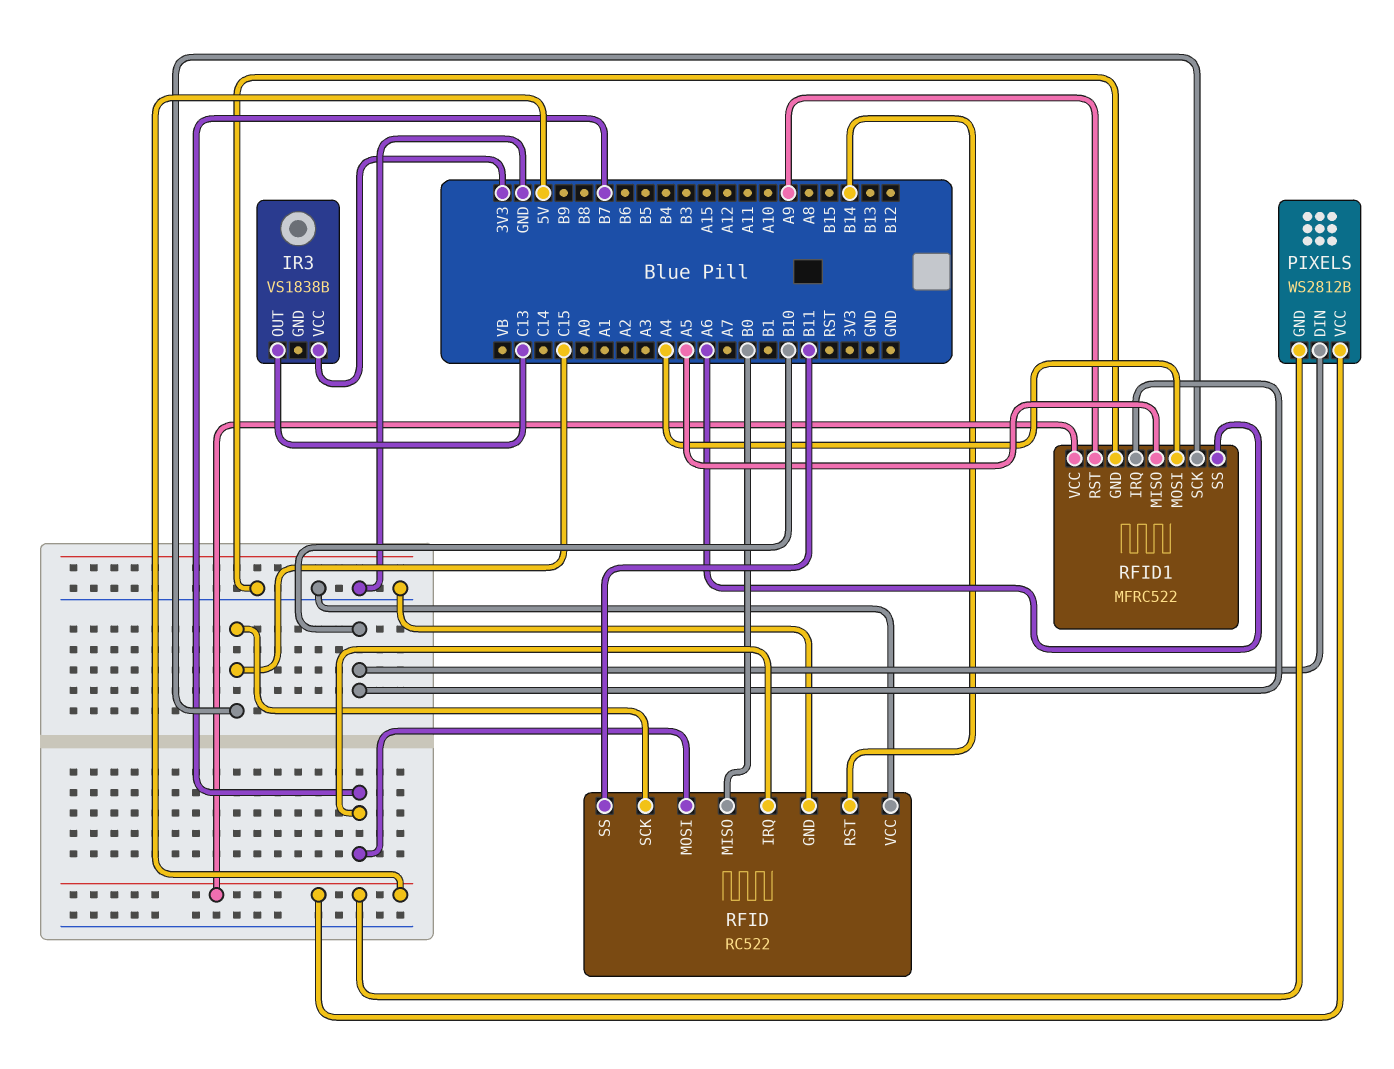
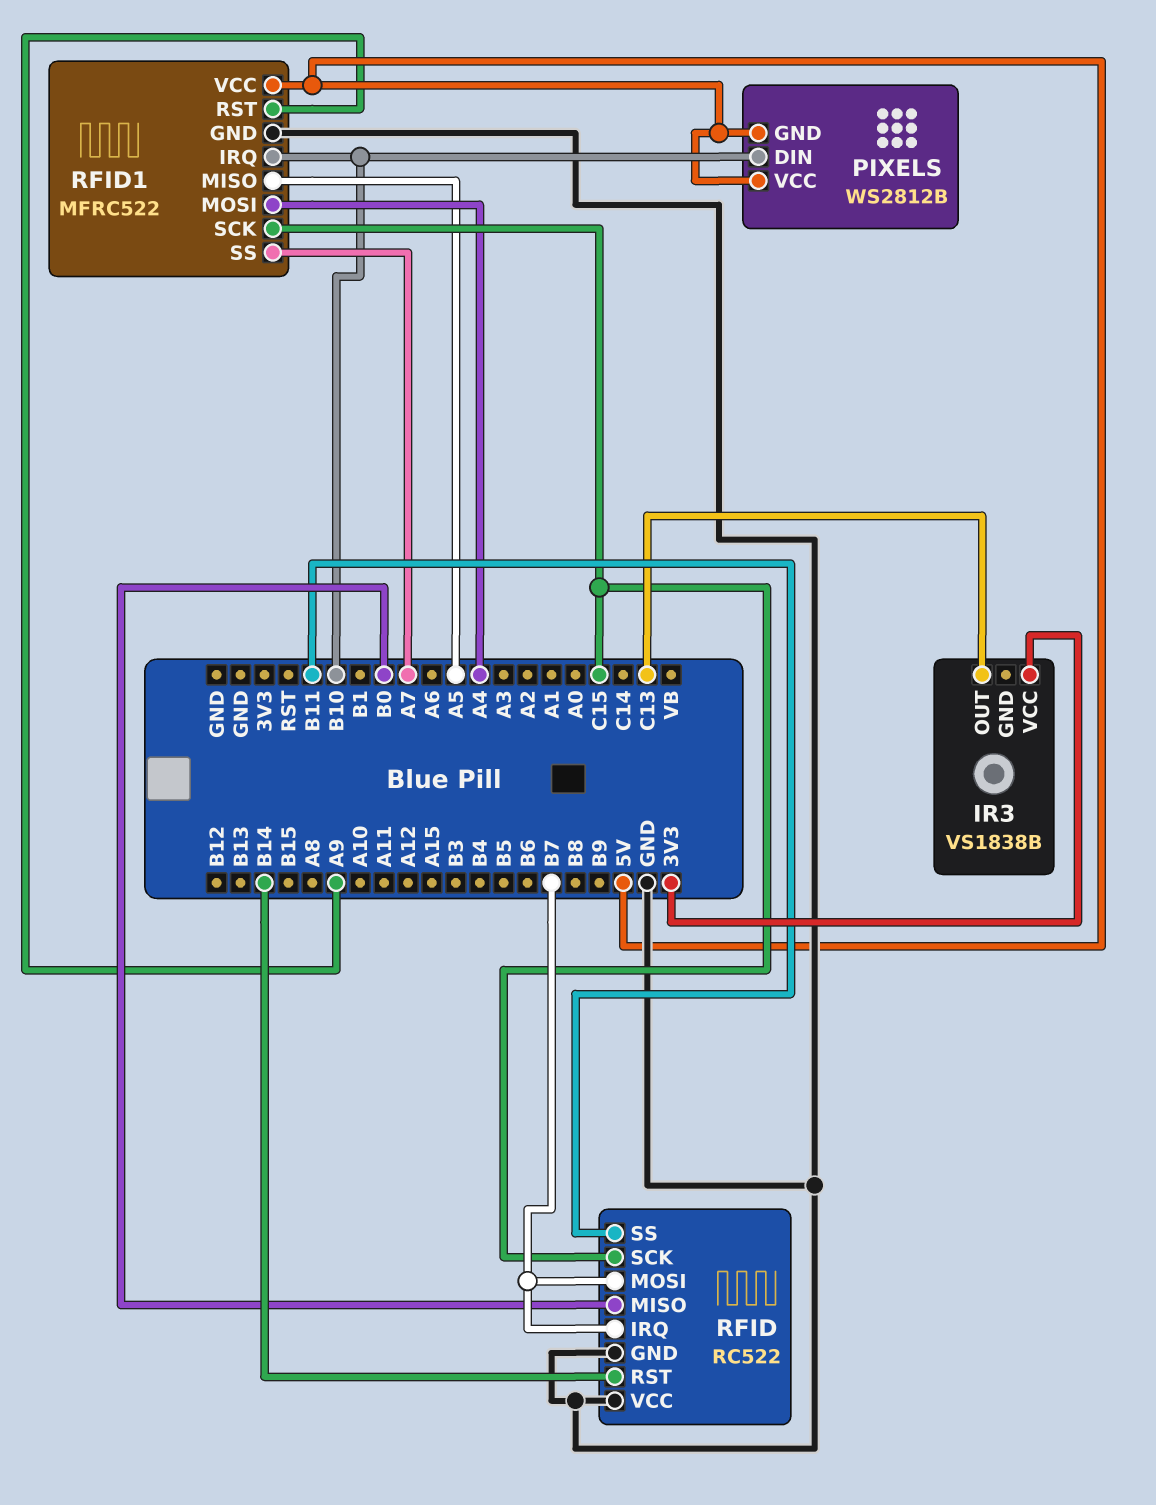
RFID1 pin SS: A6 -> A7

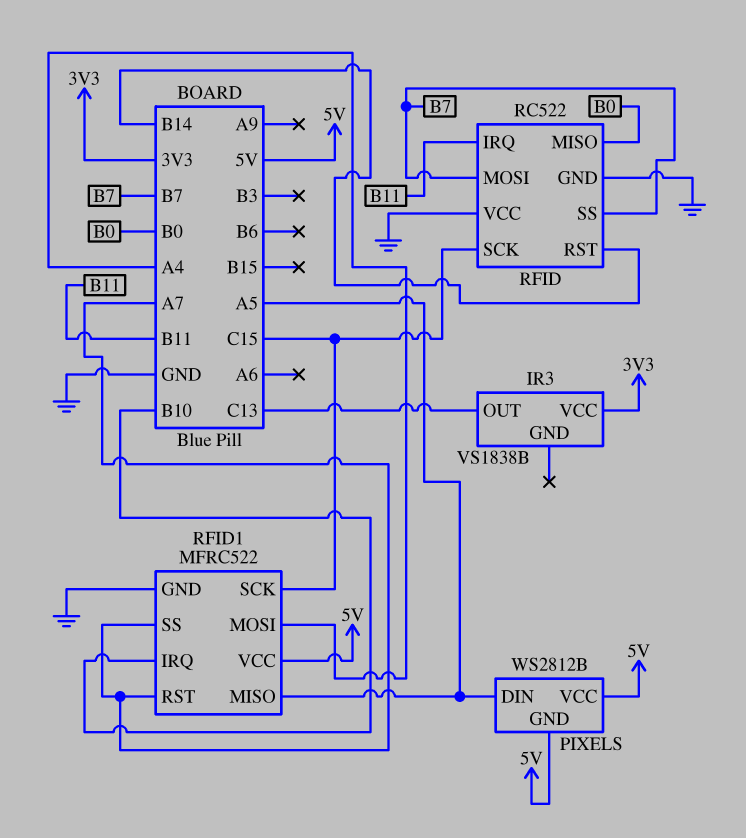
PIXELS pin DIN: B10 -> A5
RFID pin IRQ: B7 -> B11
RFID pin SS: B11 -> B7
RFID1 pin RST: A9 -> A7

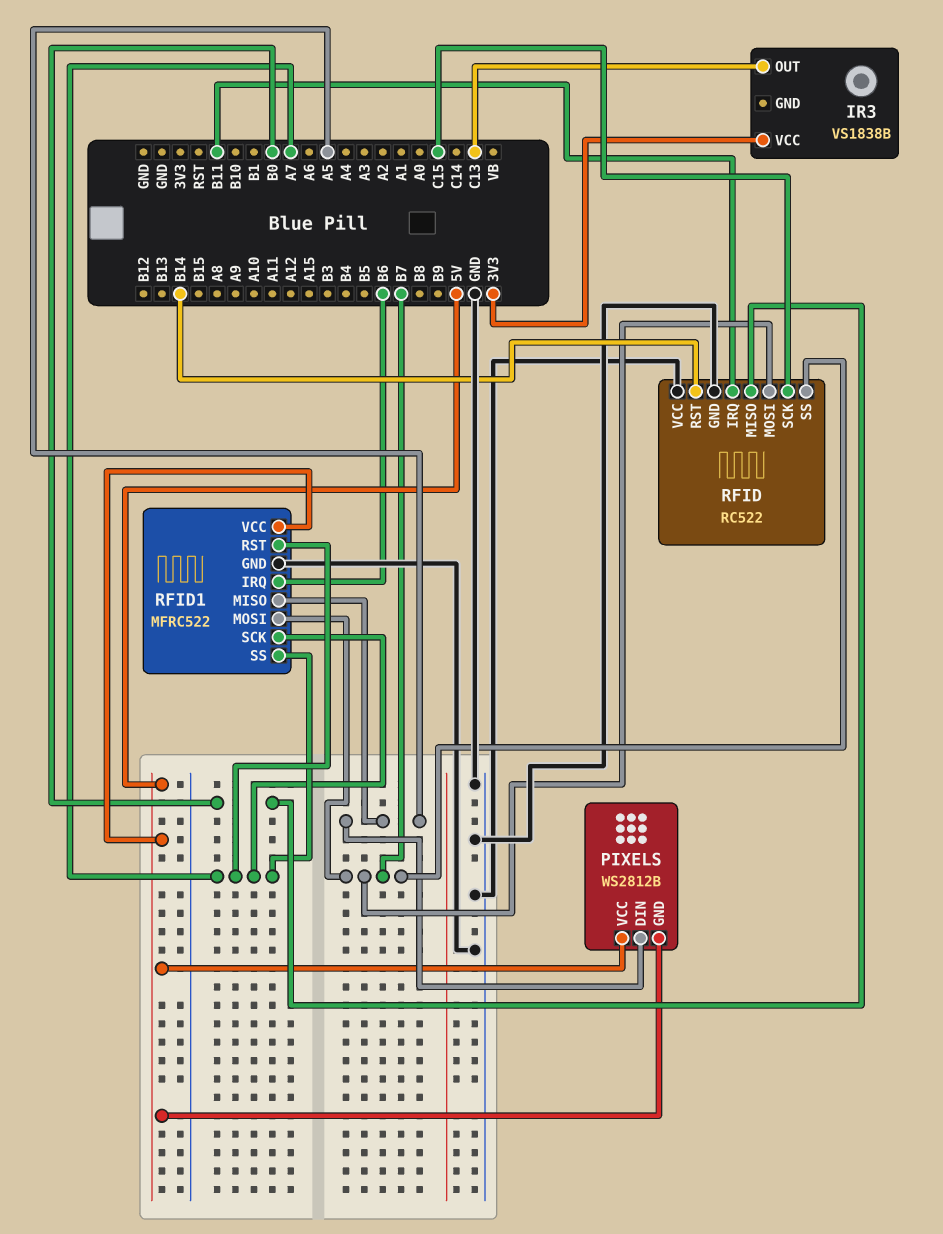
RFID1 pin IRQ: B10 -> B6
RFID1 pin MOSI: A4 -> B7
RFID1 pin SCK: C15 -> A7

